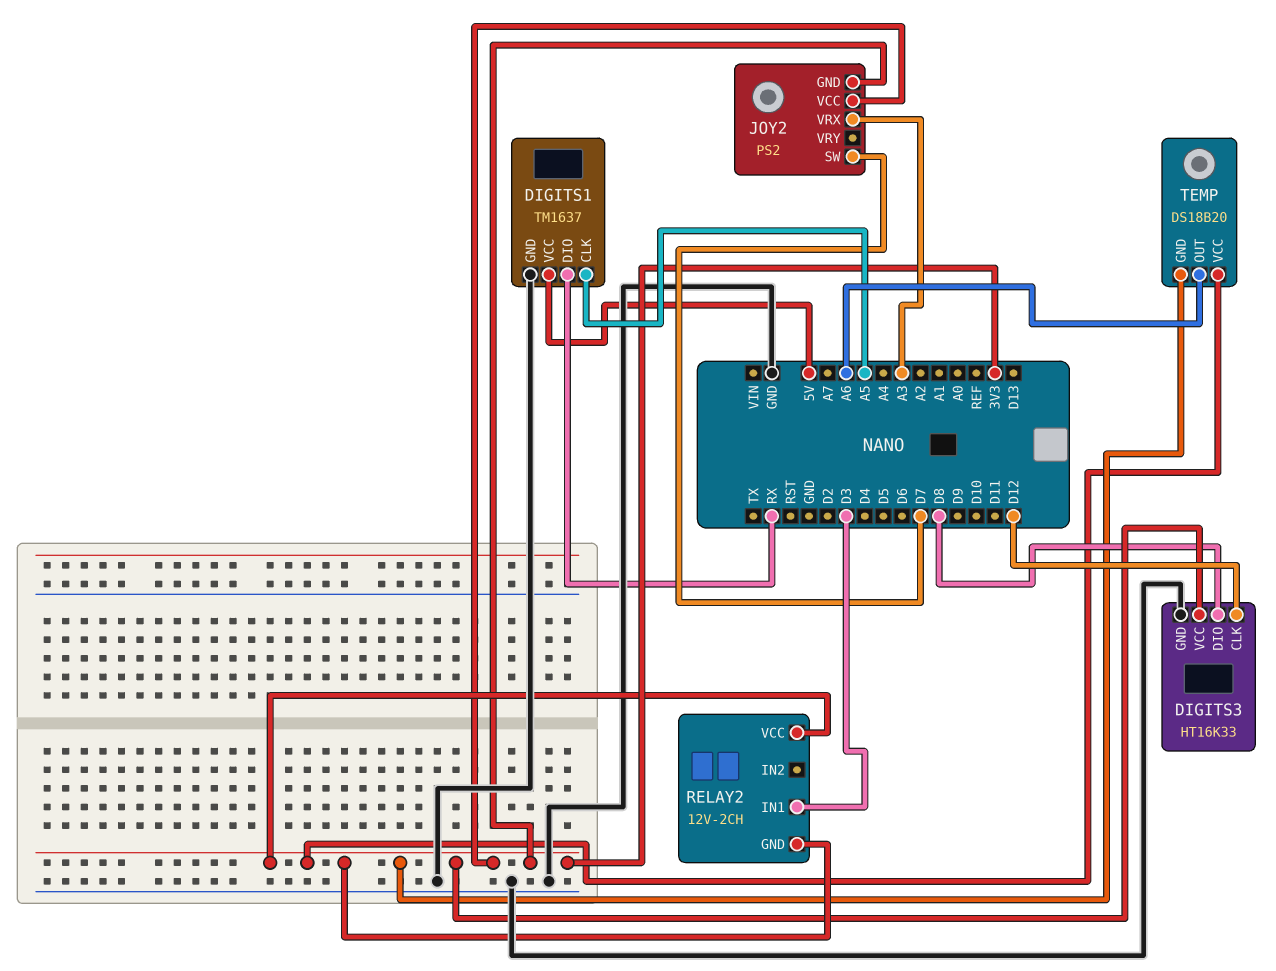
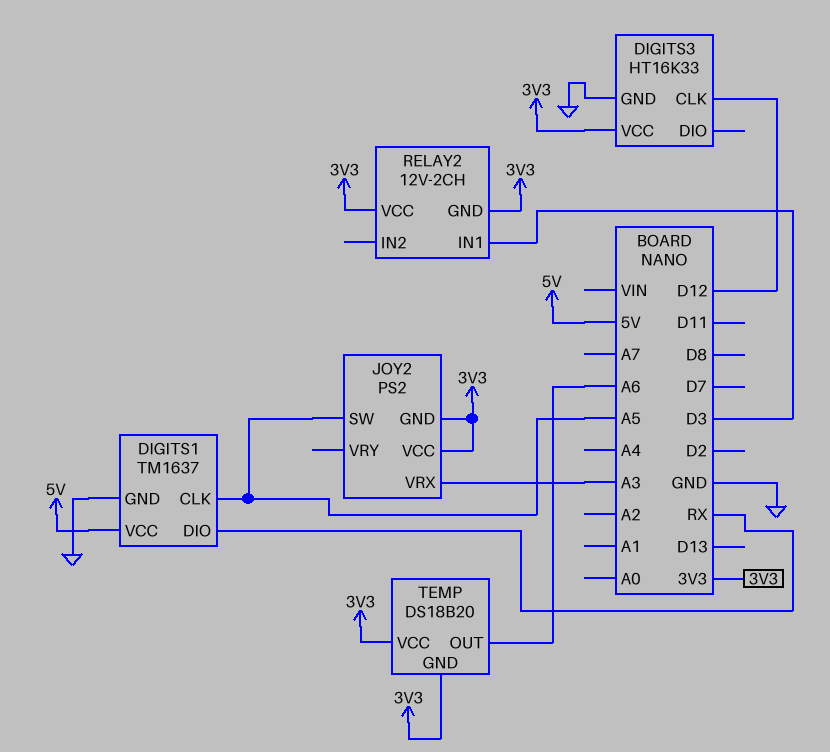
DIGITS3 pin DIO: D8 -> none
JOY2 pin SW: D7 -> A5

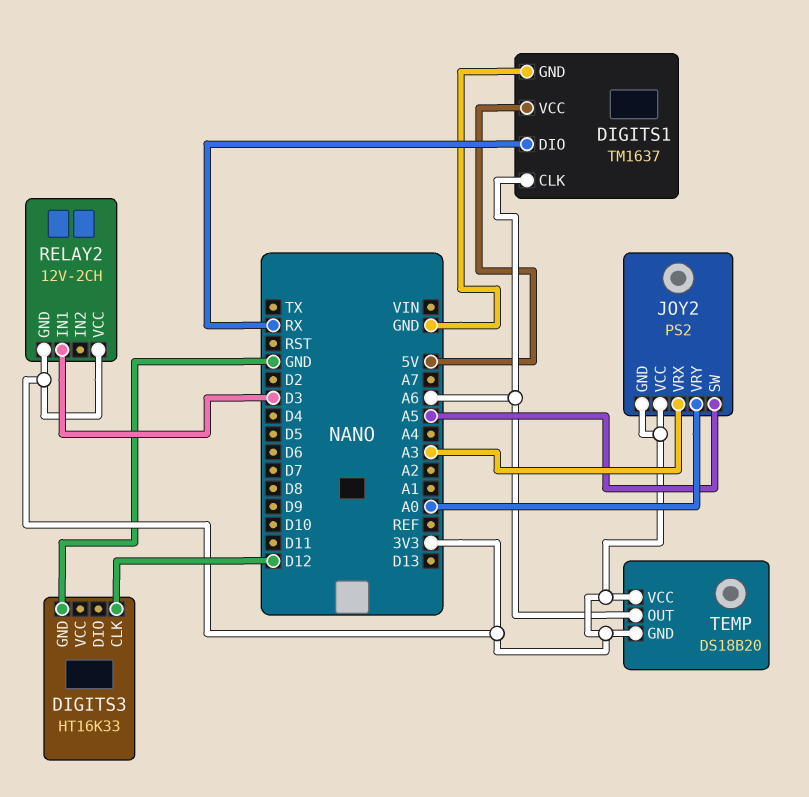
DIGITS1 pin CLK: A5 -> A6
DIGITS3 pin VCC: 3V3 -> none
JOY2 pin VRY: none -> A0

